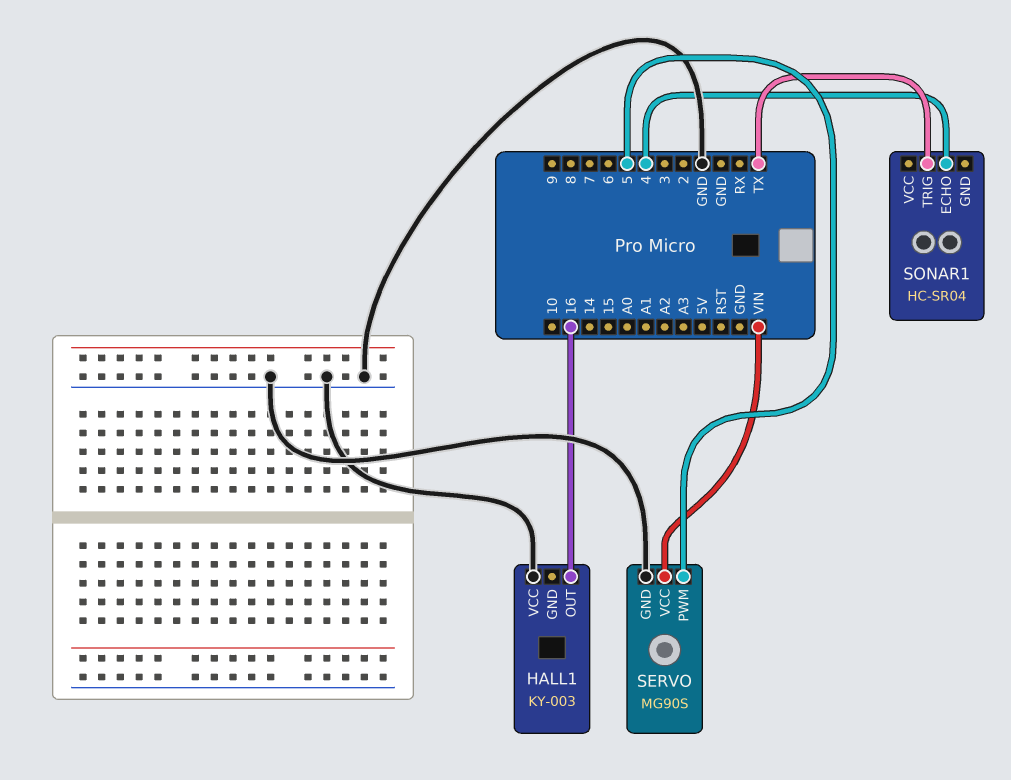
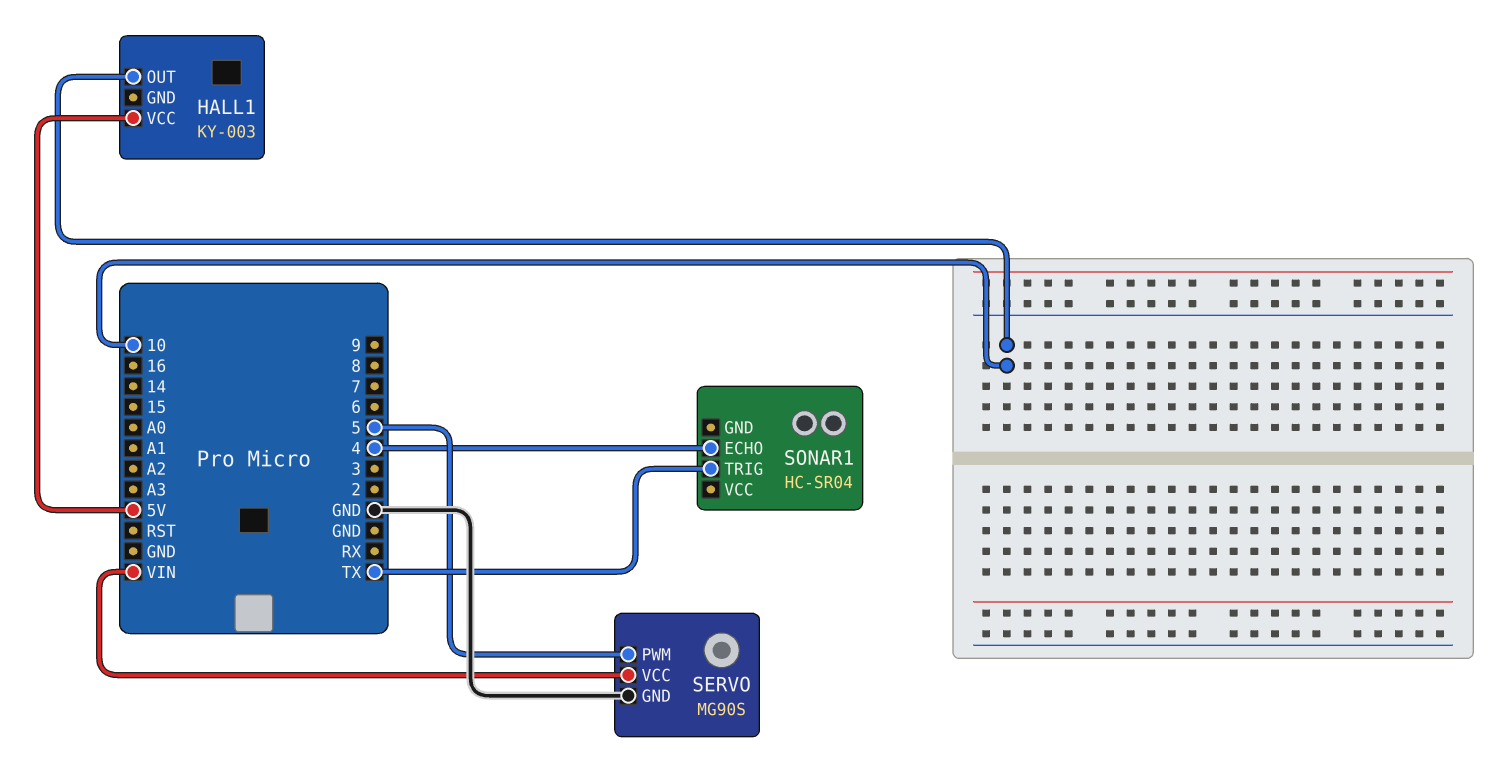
HALL1 pin OUT: 16 -> 10
HALL1 pin VCC: GND -> 5V

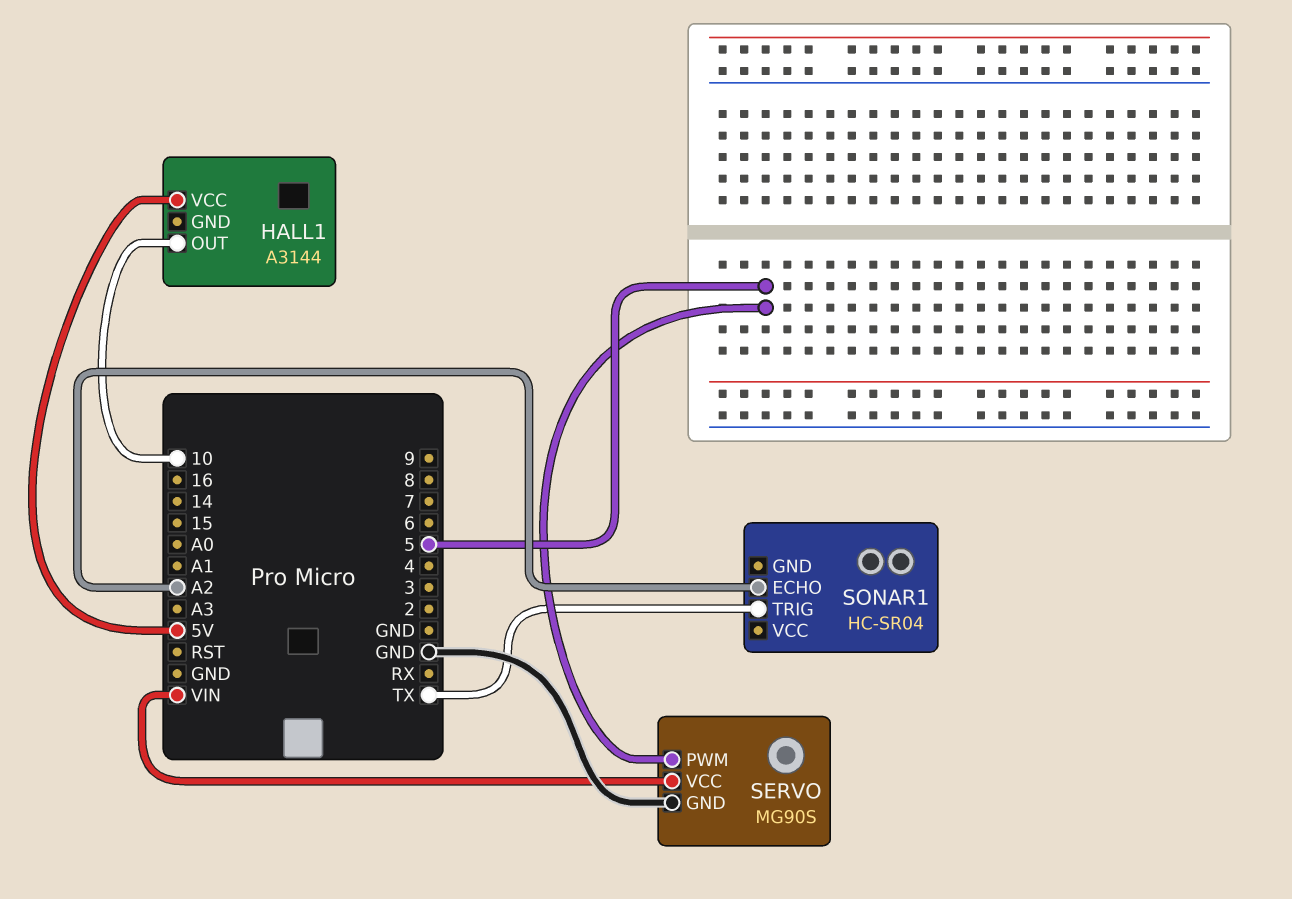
HALL1: KY-003 -> A3144
SONAR1 pin ECHO: 4 -> A2

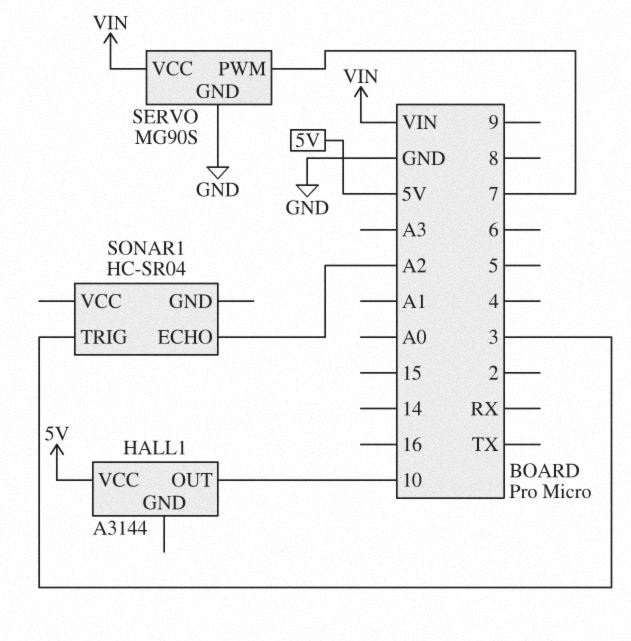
SERVO pin PWM: 5 -> 7
SONAR1 pin TRIG: TX -> 3

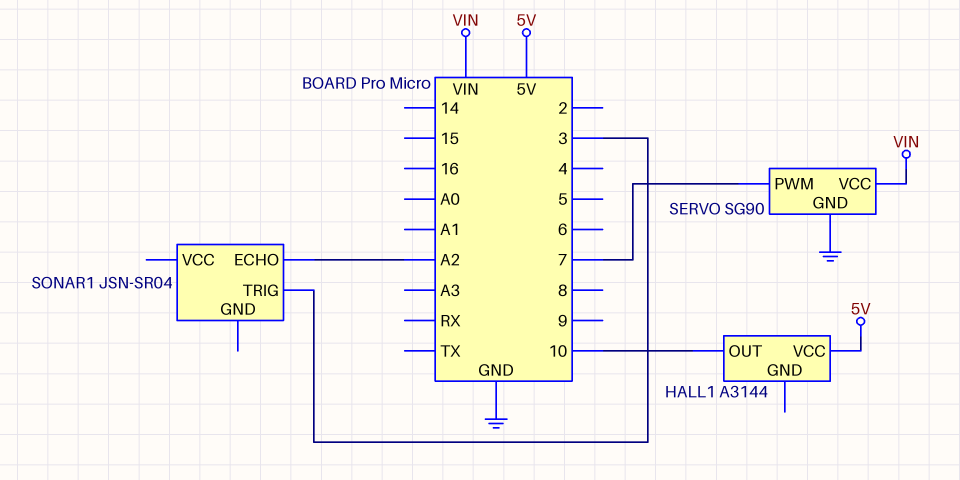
SERVO: MG90S -> SG90
SONAR1: HC-SR04 -> JSN-SR04

